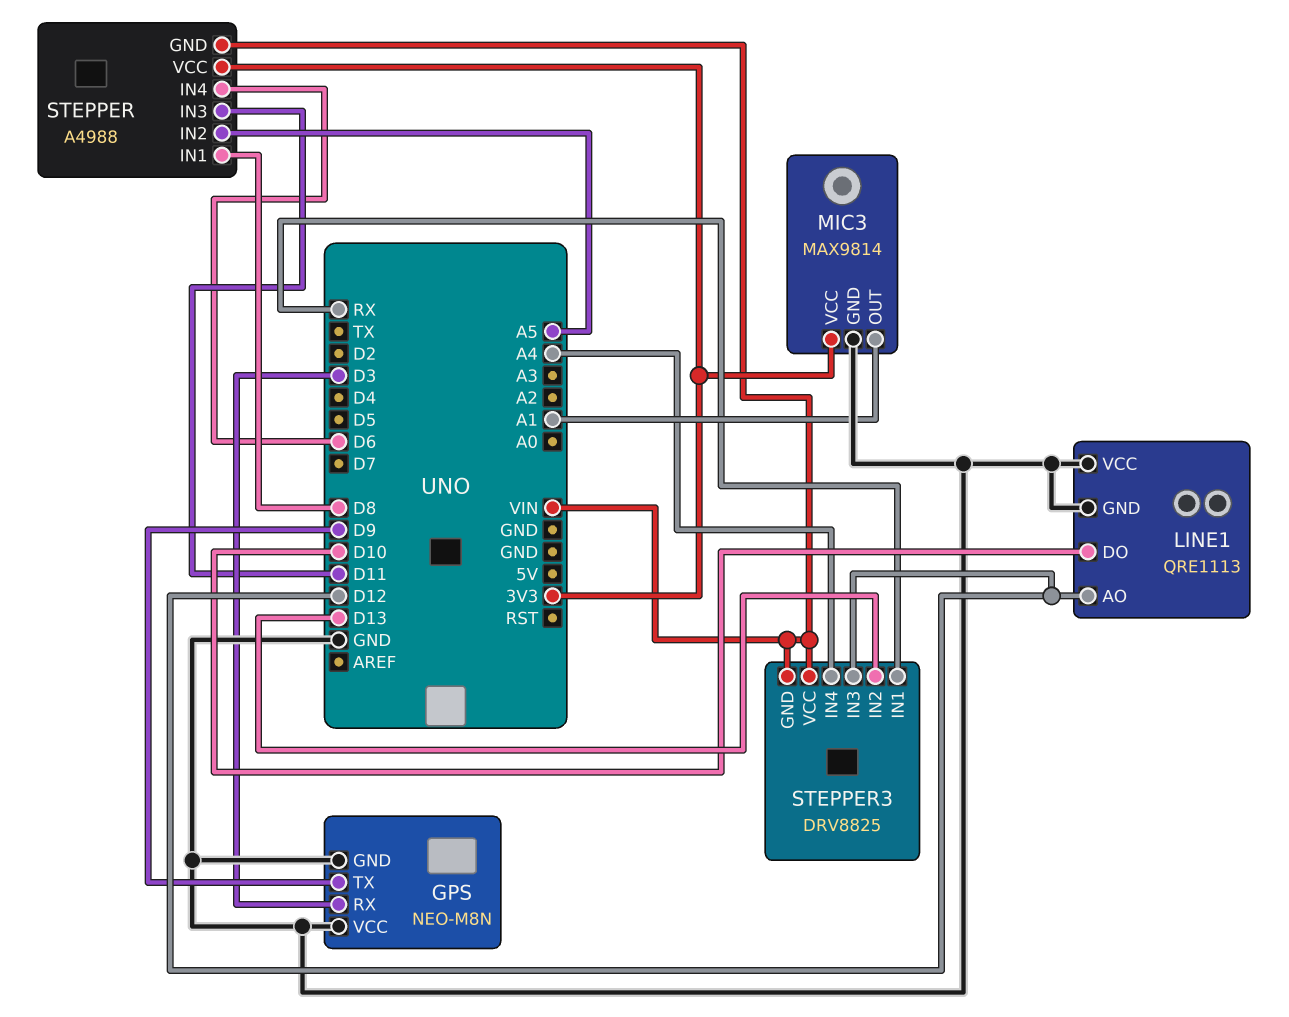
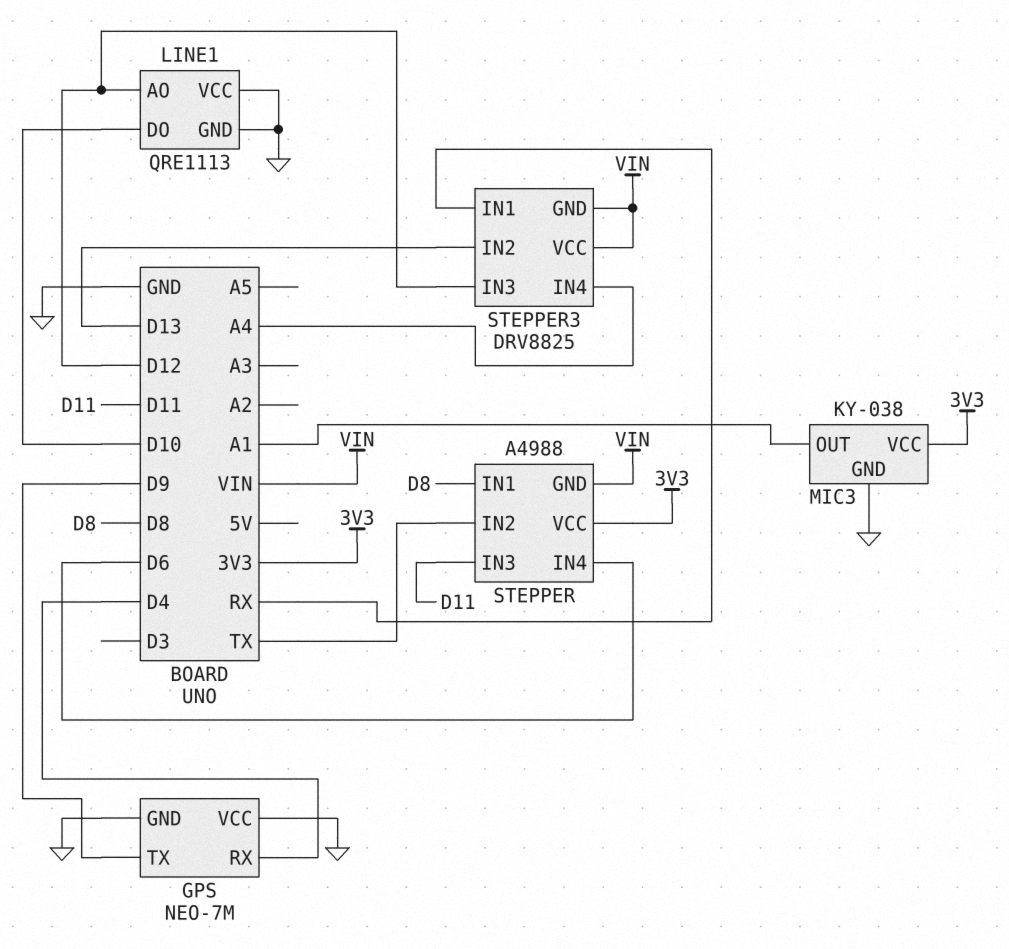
GPS: NEO-M8N -> NEO-7M
GPS pin RX: D3 -> D4
MIC3: MAX9814 -> KY-038
STEPPER pin IN2: A5 -> TX

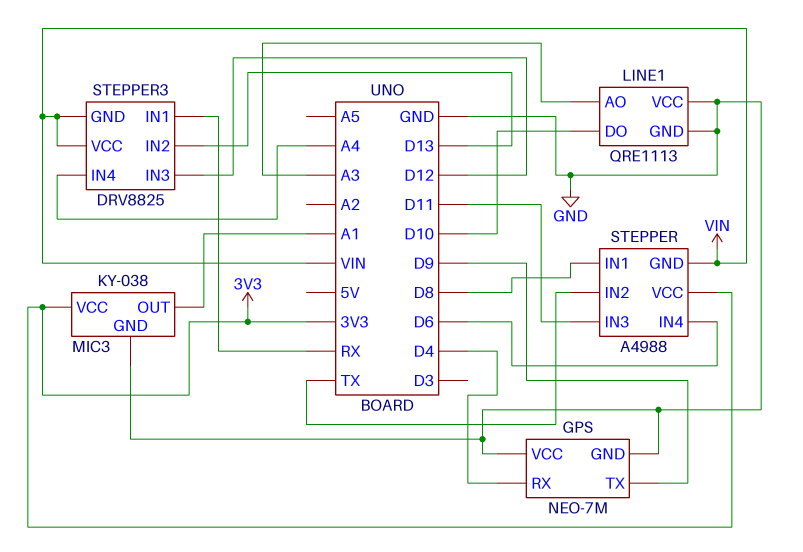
LINE1 pin AO: D12 -> A3

